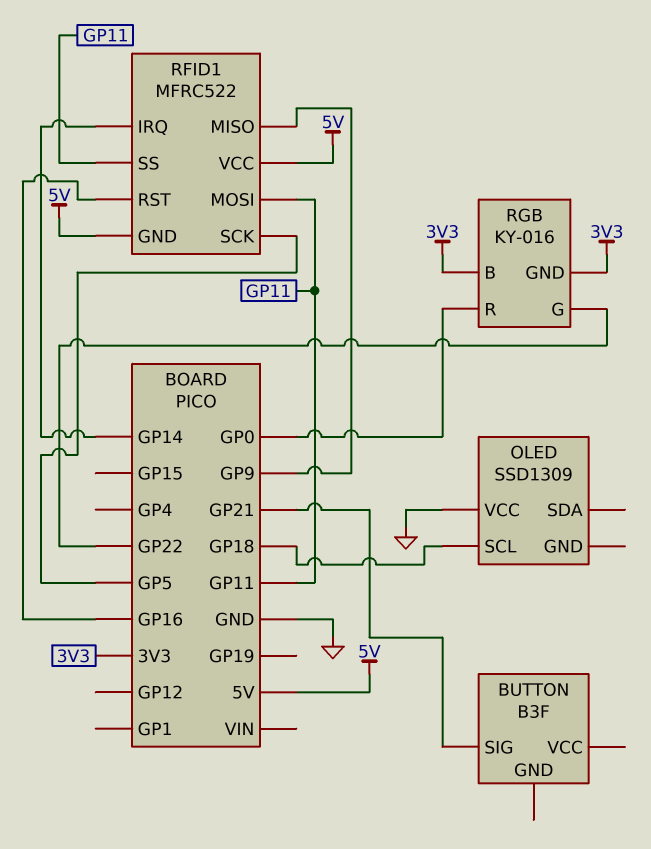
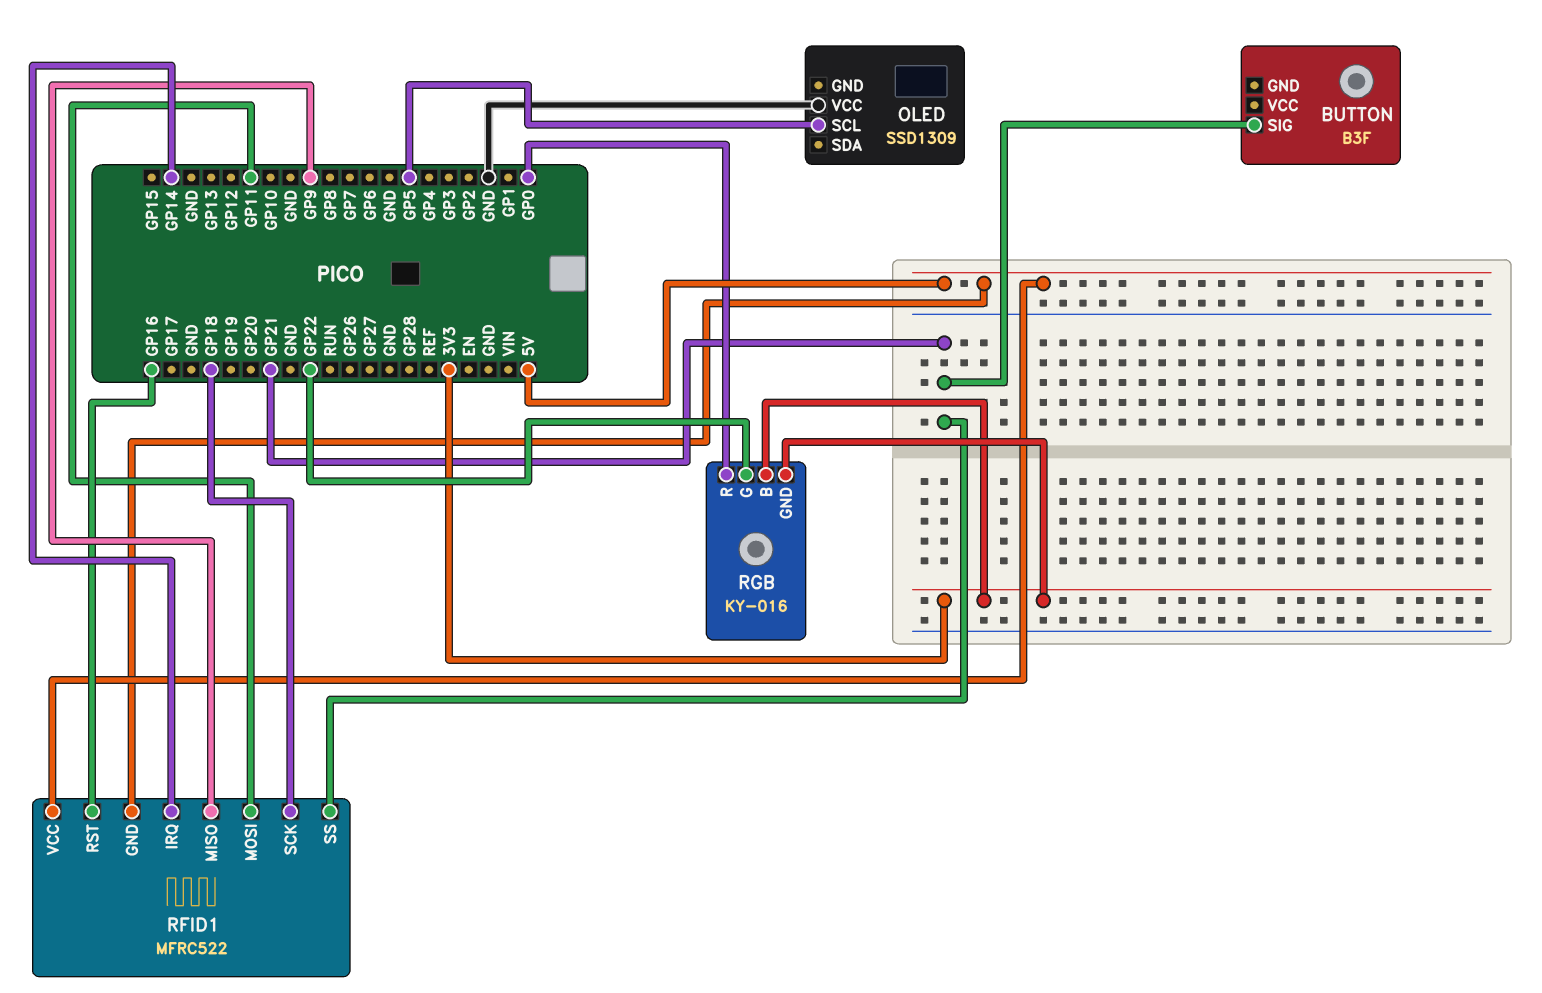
OLED pin SCL: GP18 -> GP5
RFID1 pin SCK: GP5 -> GP18
RFID1 pin SS: GP11 -> GP21

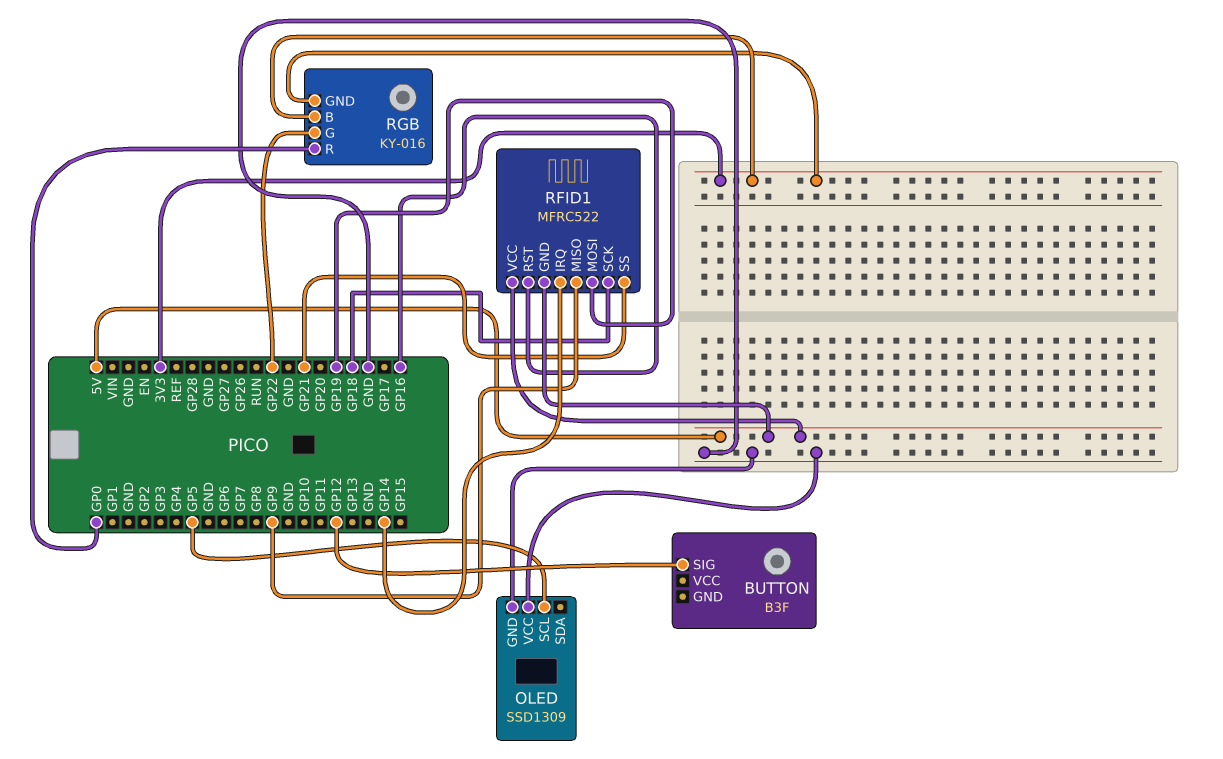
BUTTON pin SIG: GP21 -> GP12
OLED pin GND: none -> GND
RFID1 pin MOSI: GP11 -> GP19

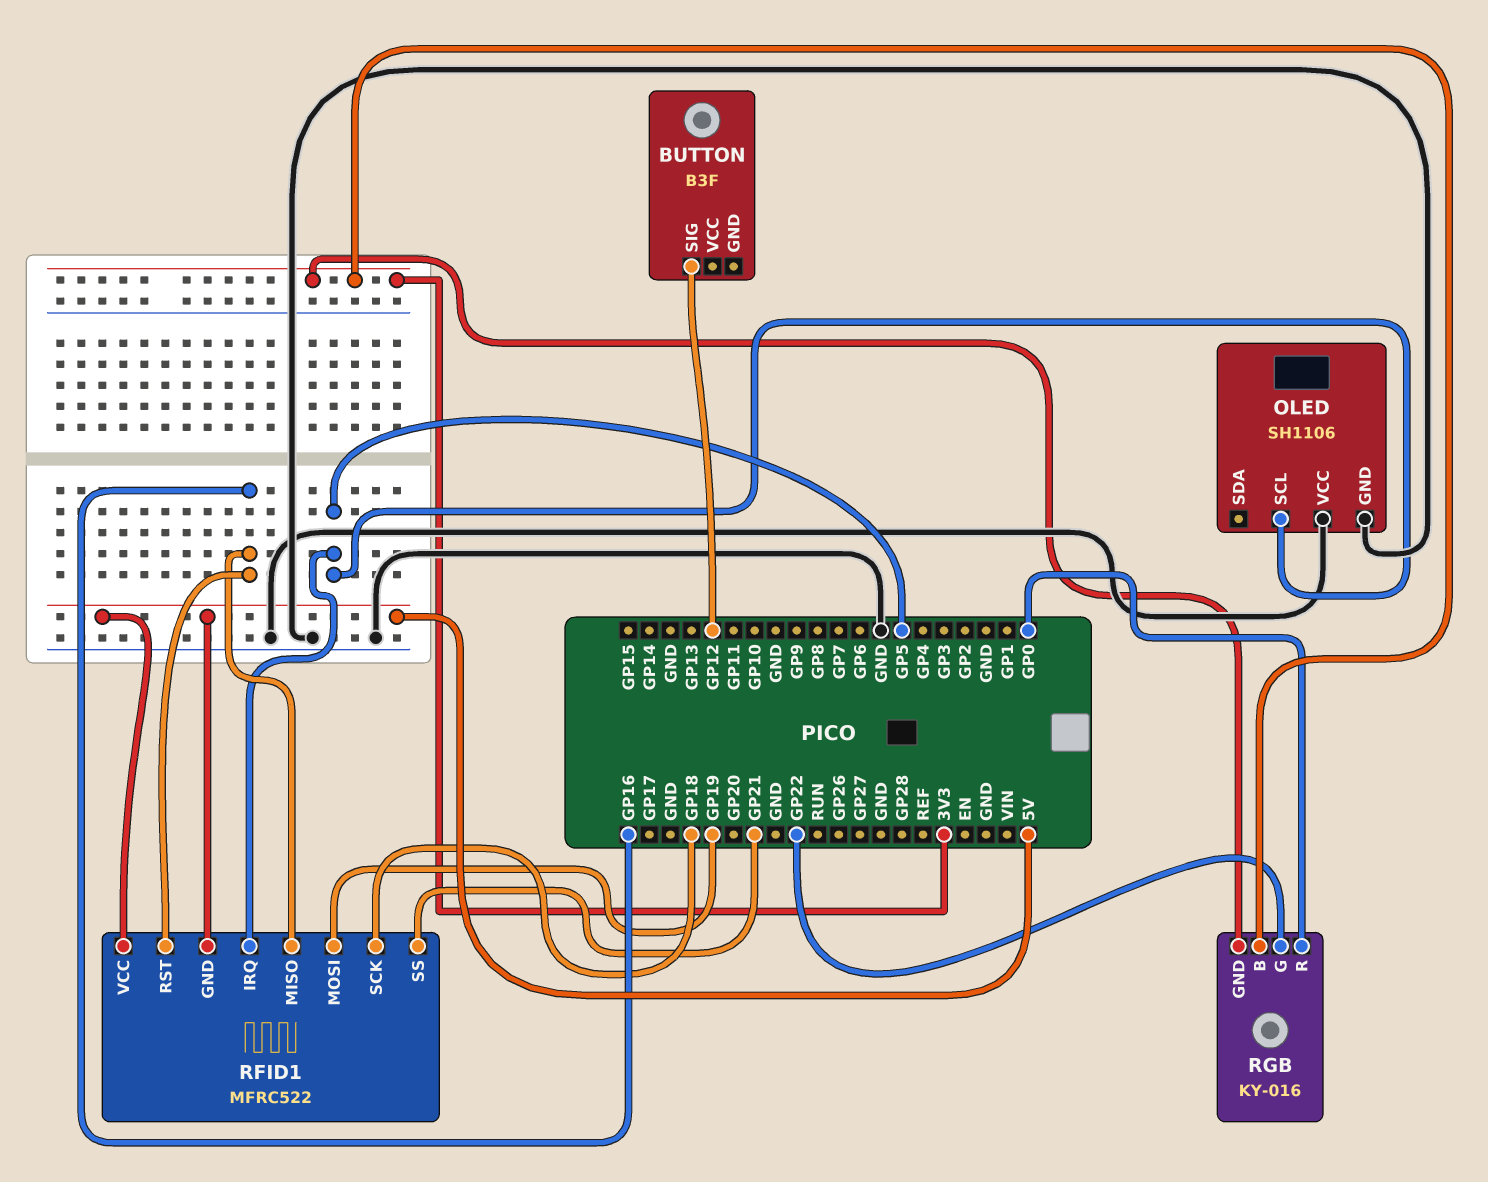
OLED: SSD1309 -> SH1106
RFID1 pin IRQ: GP14 -> GP5
RFID1 pin MISO: GP9 -> GP16

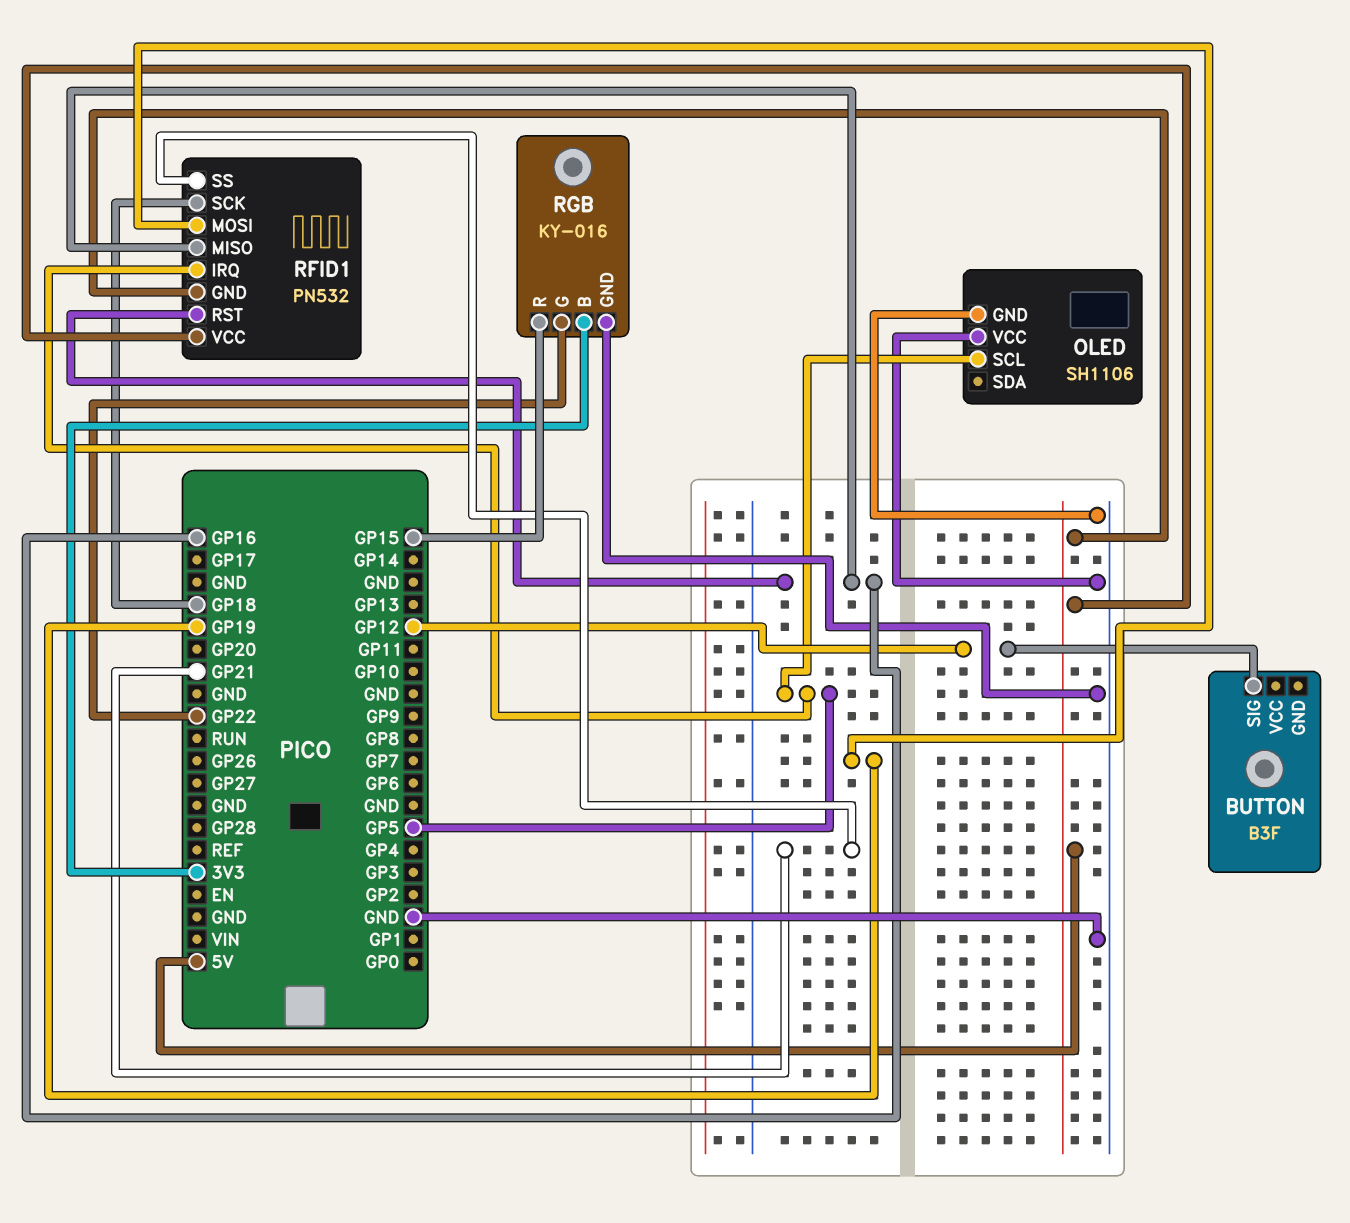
RFID1: MFRC522 -> PN532
RGB pin GND: 3V3 -> GND
RGB pin R: GP0 -> GP15

